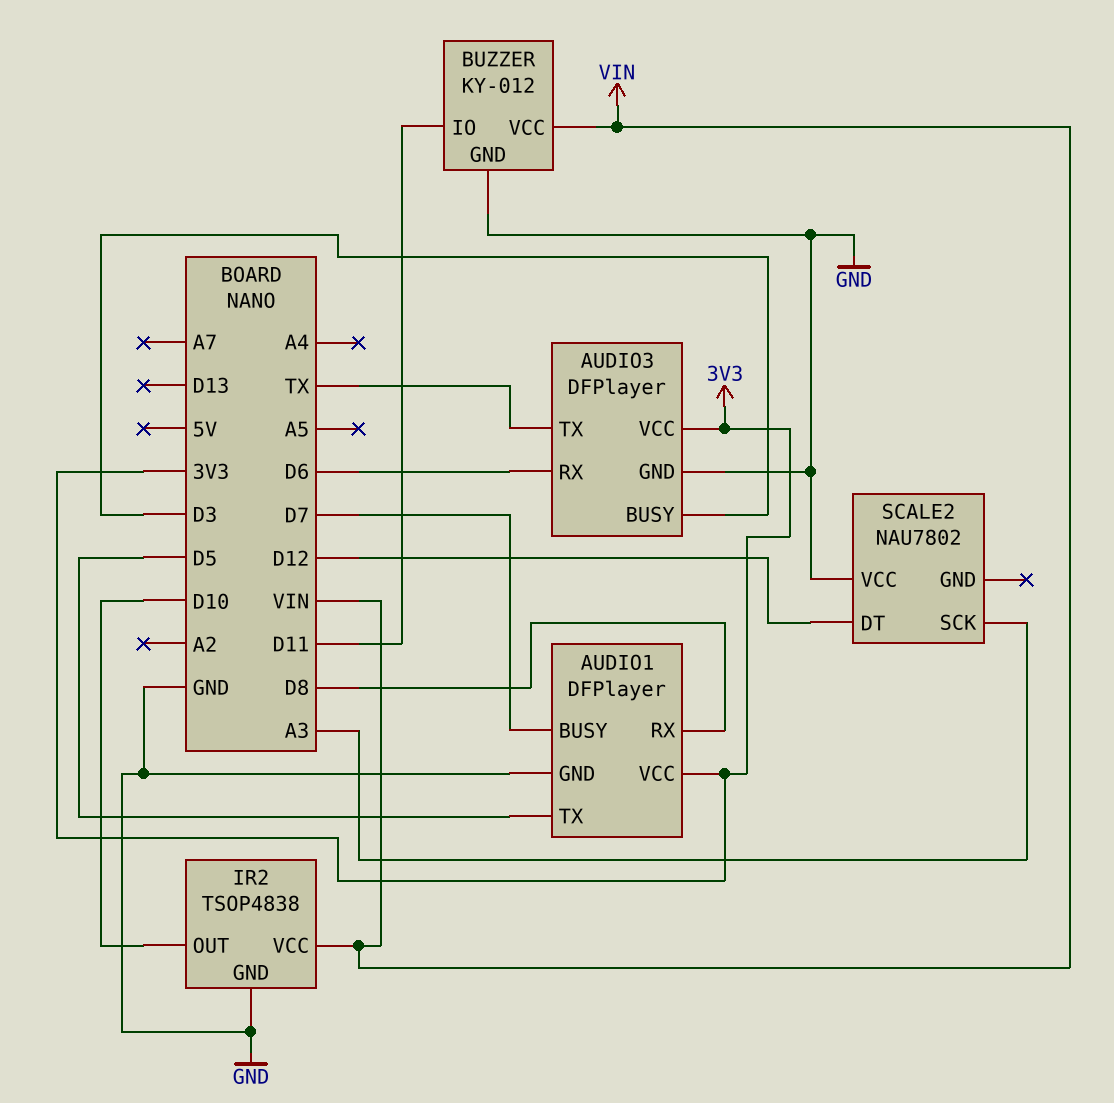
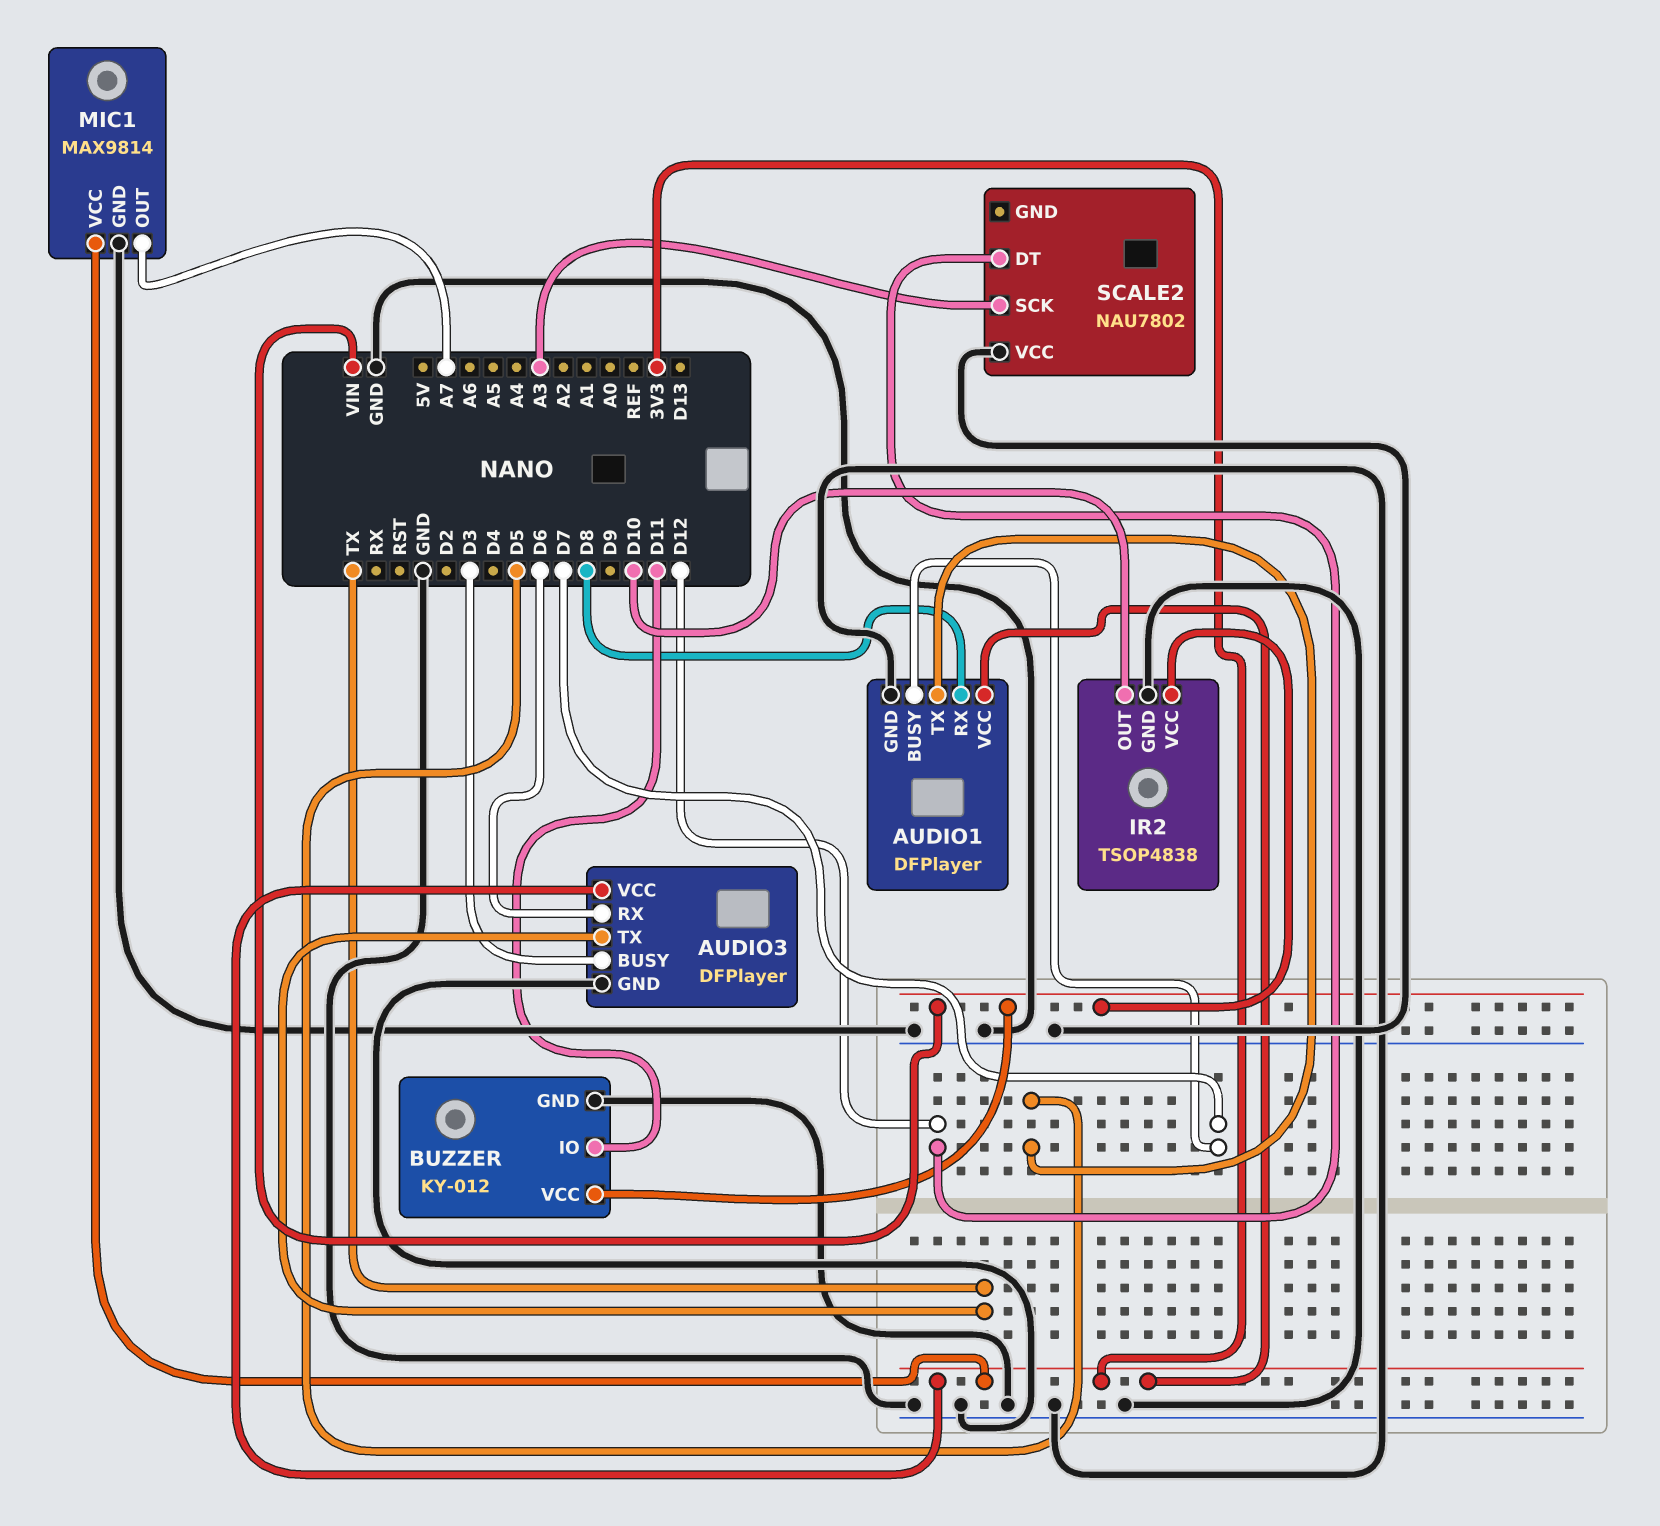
MIC1: none -> MAX9814
MIC1 pin GND: none -> GND
MIC1 pin OUT: none -> A7
MIC1 pin VCC: none -> 3V3

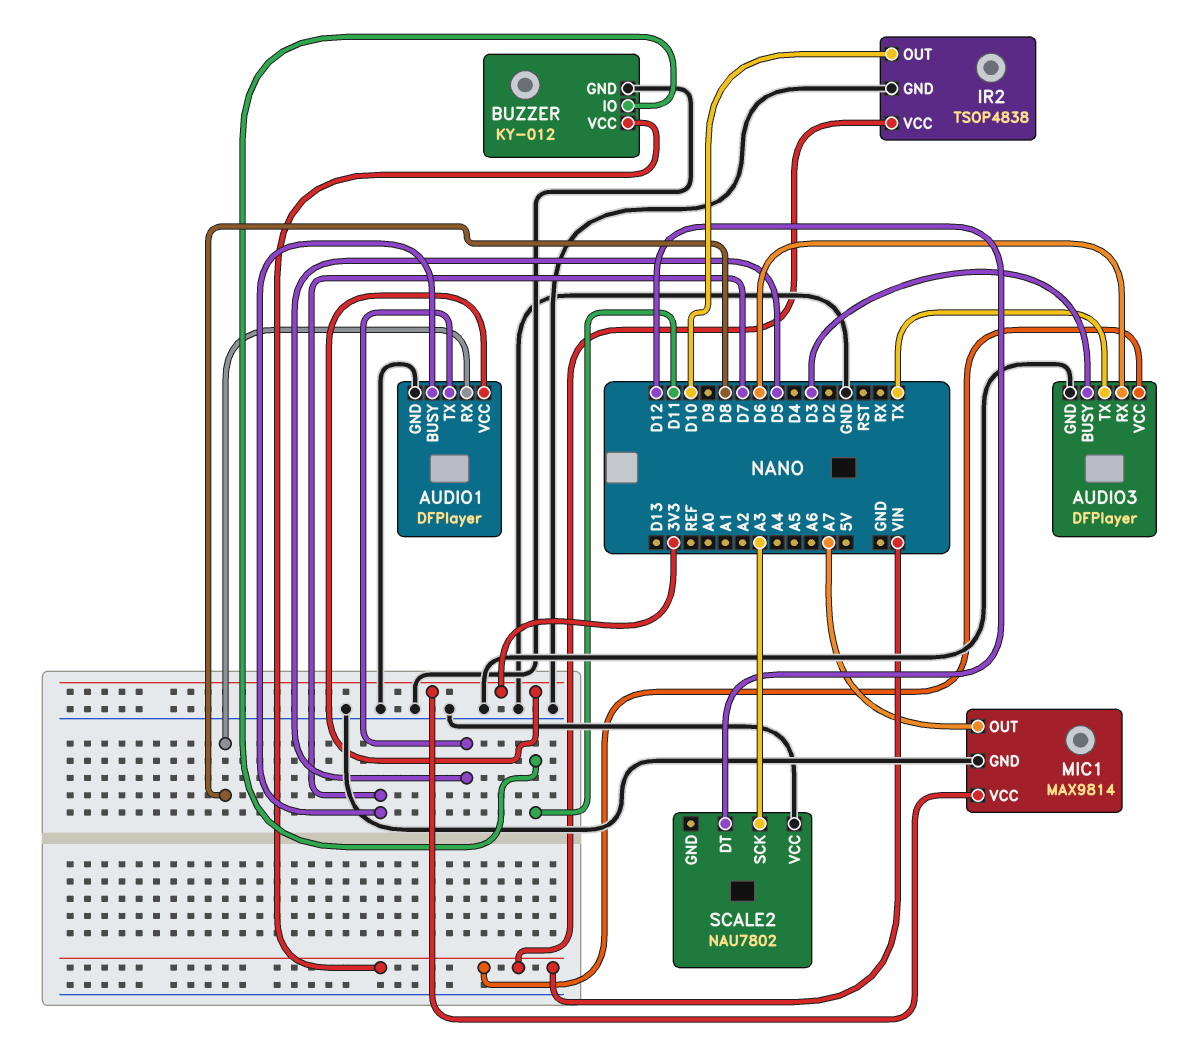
AUDIO3 pin VCC: 3V3 -> VIN

